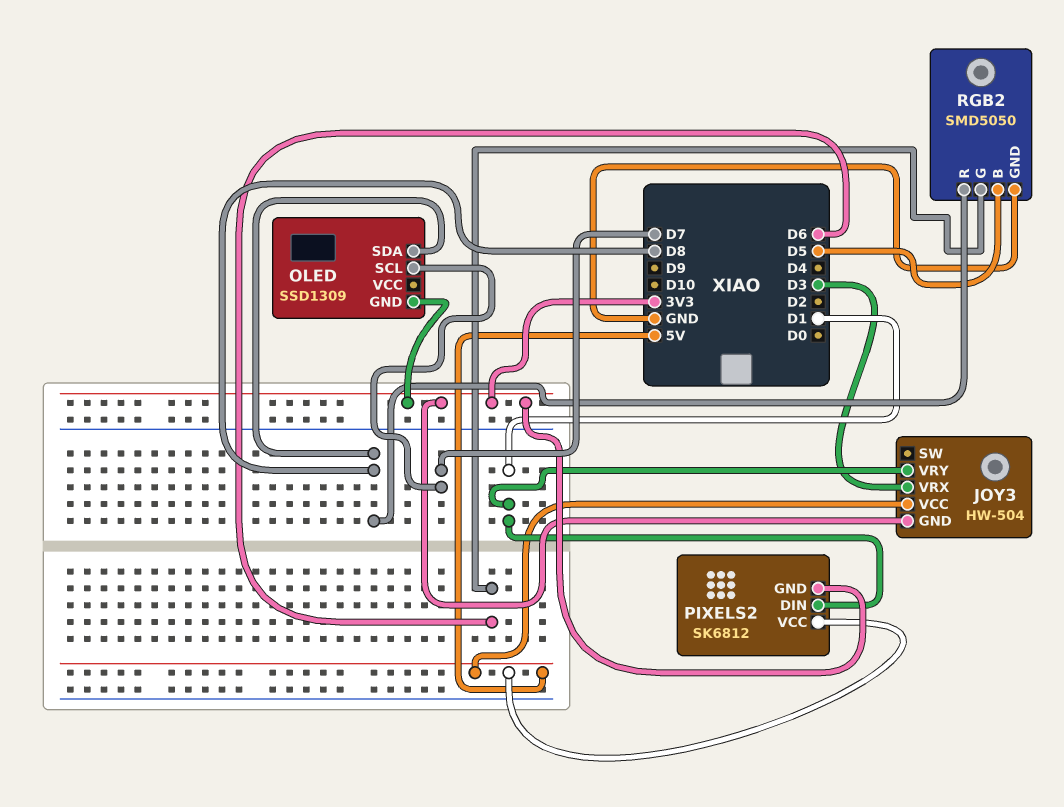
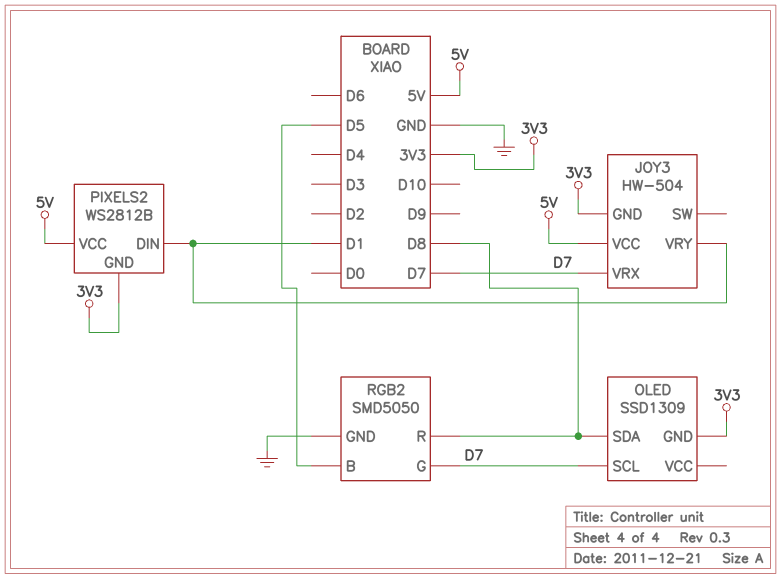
JOY3 pin VRX: D3 -> D7
PIXELS2: SK6812 -> WS2812B
RGB2 pin G: D6 -> D7

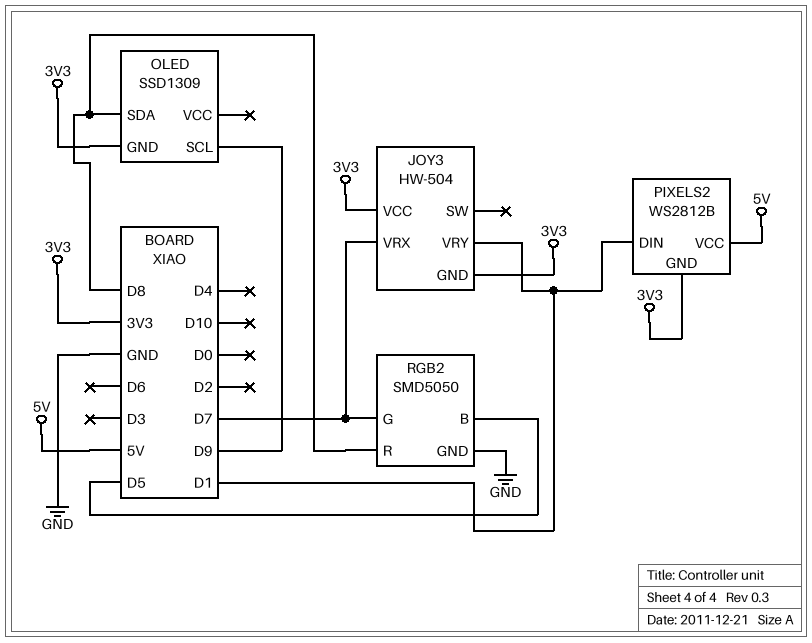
JOY3 pin VCC: 5V -> 3V3
OLED pin SCL: D7 -> D9

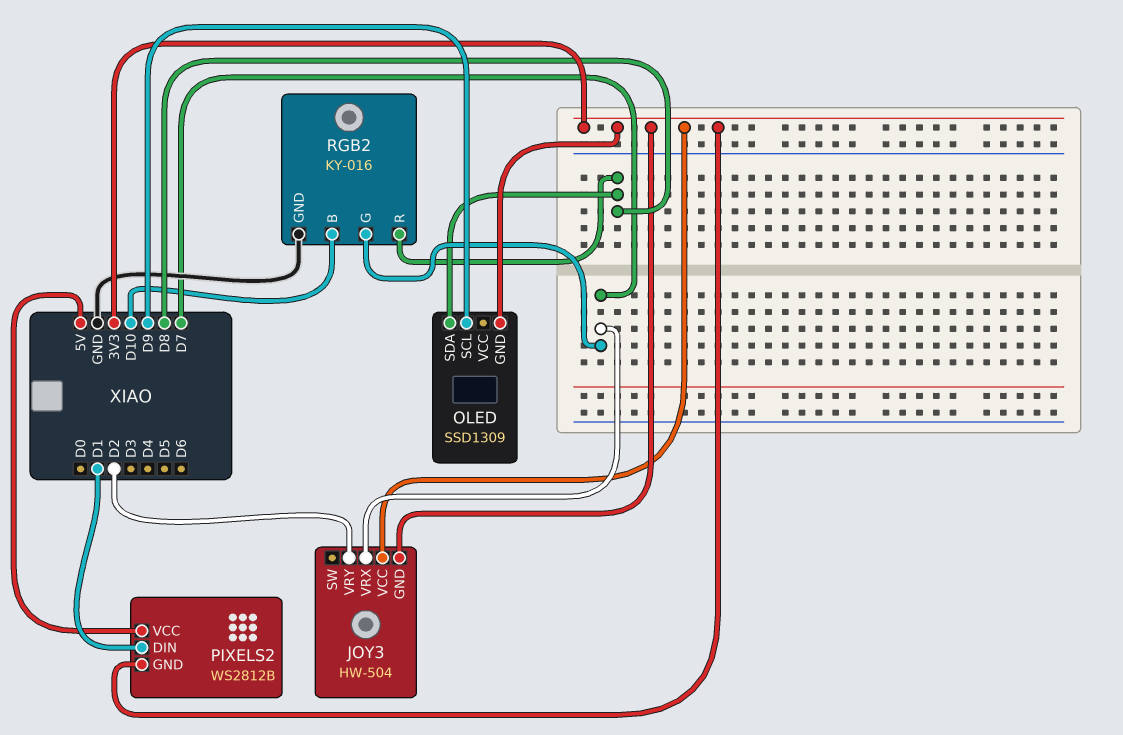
JOY3 pin VRY: D1 -> D2
RGB2: SMD5050 -> KY-016
RGB2 pin B: D5 -> D10

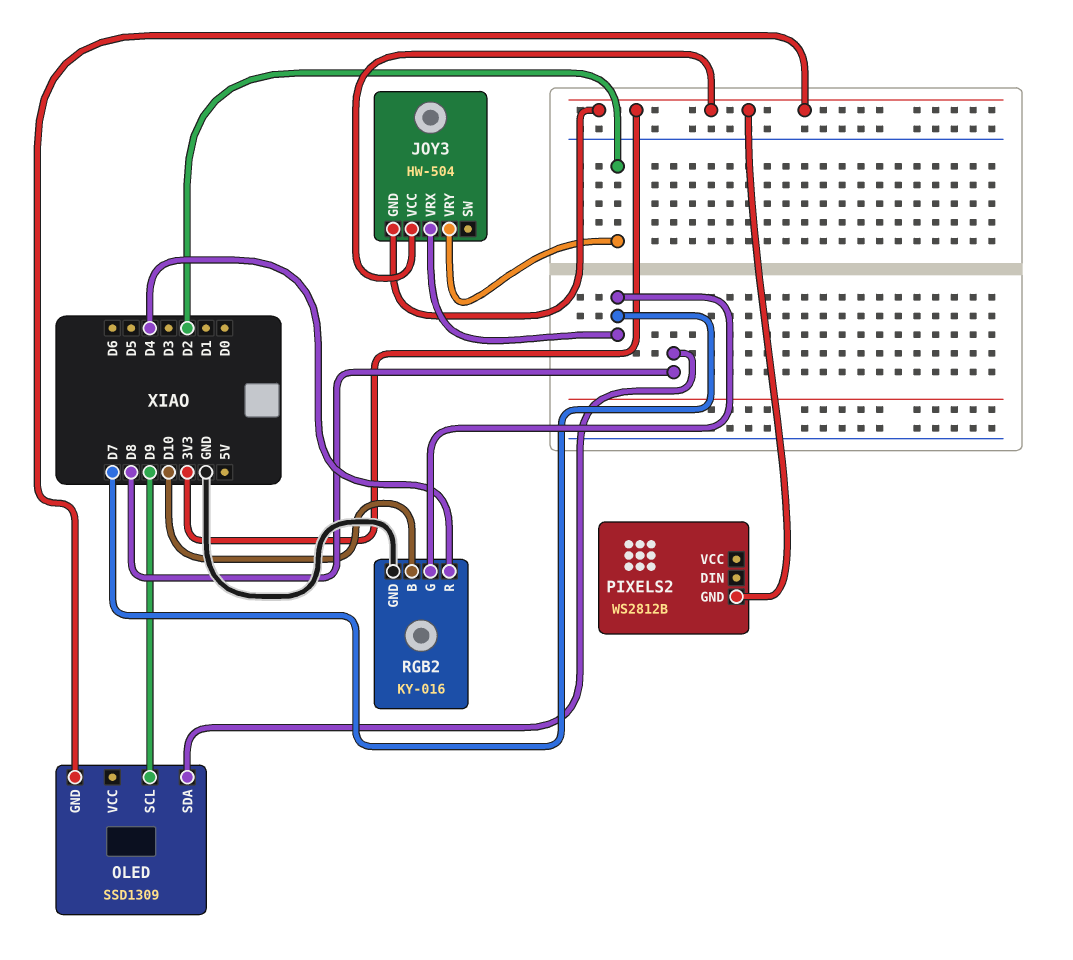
PIXELS2 pin DIN: D1 -> none
PIXELS2 pin VCC: 5V -> none
RGB2 pin R: D8 -> D4

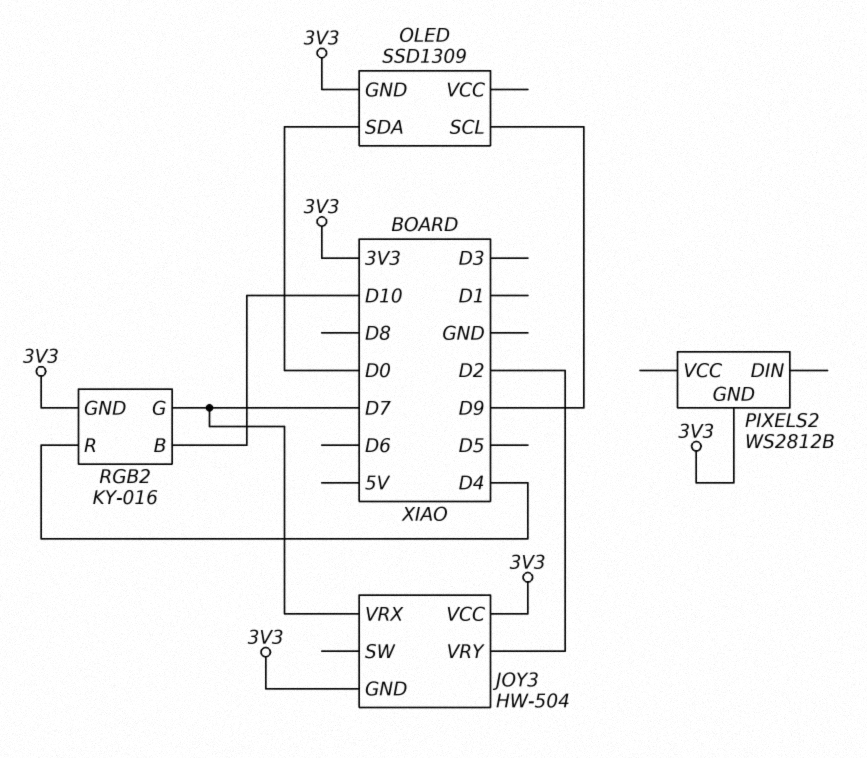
OLED pin SDA: D8 -> D0
RGB2 pin GND: GND -> 3V3

